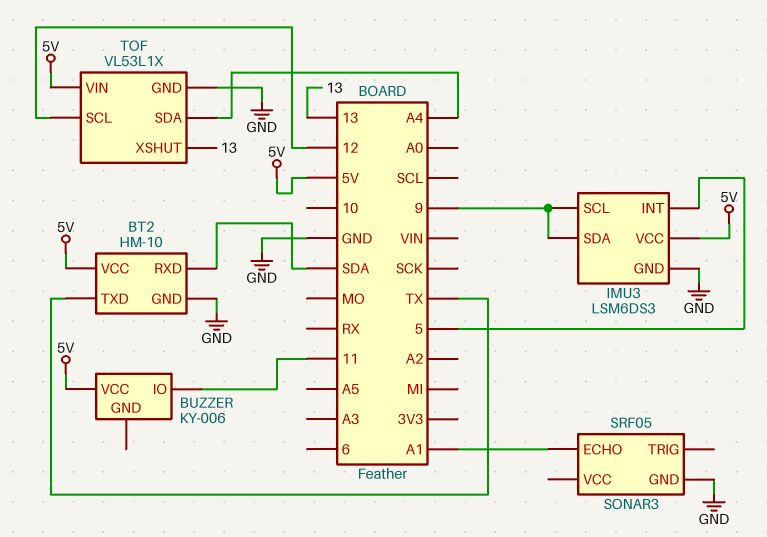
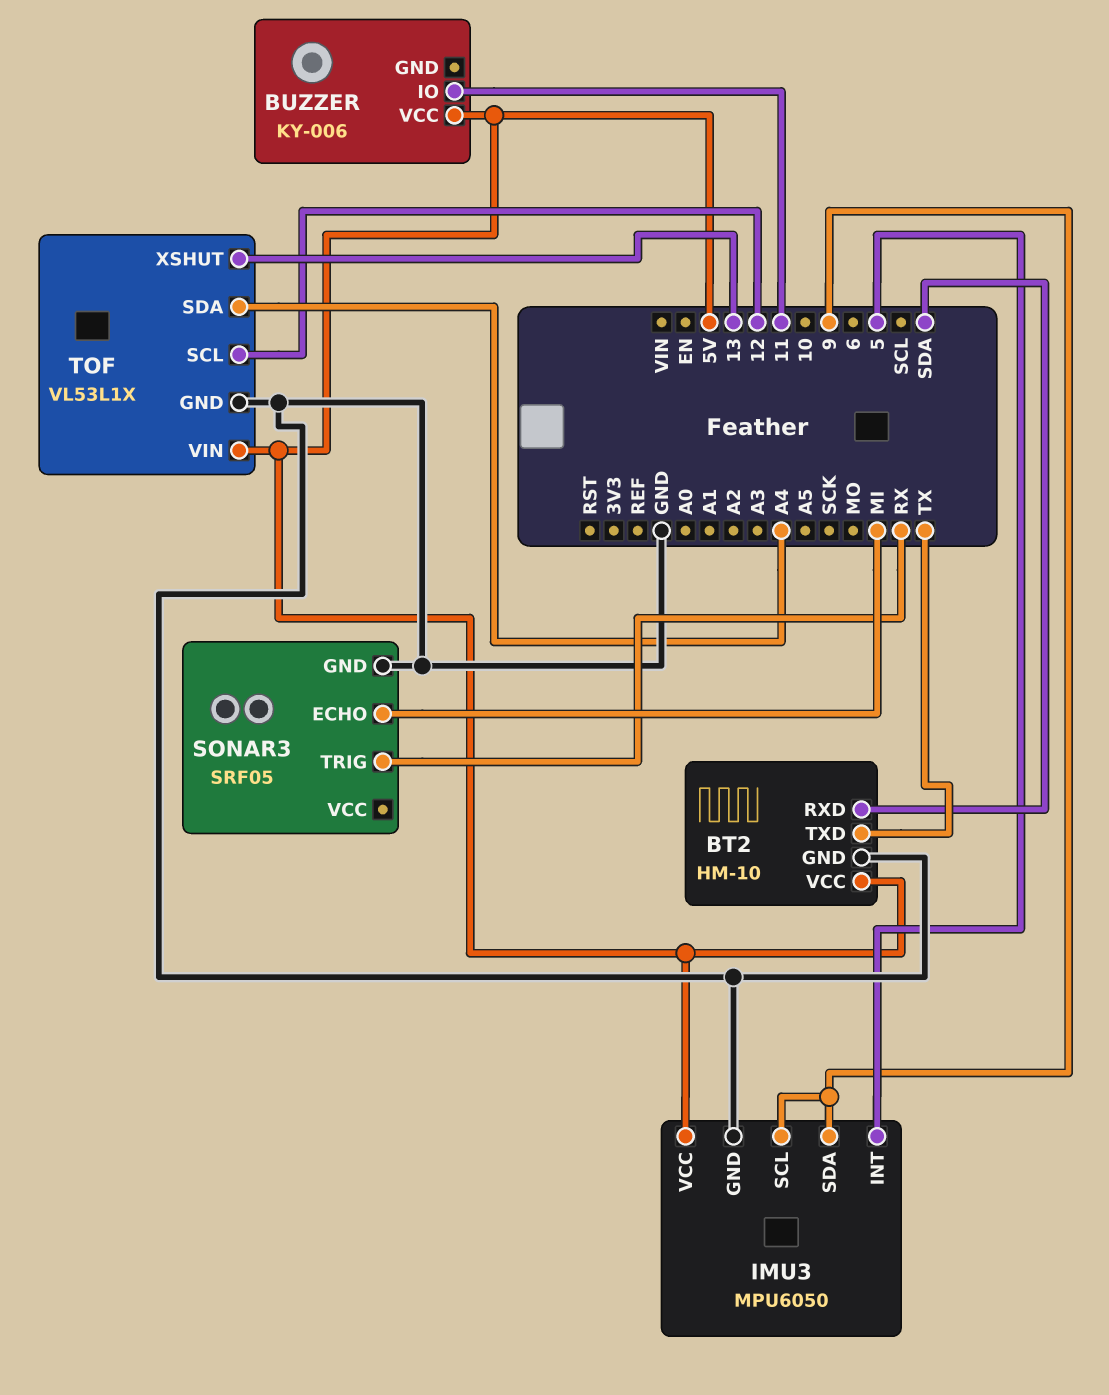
IMU3: LSM6DS3 -> MPU6050
SONAR3 pin ECHO: A1 -> MI
SONAR3 pin TRIG: none -> RX

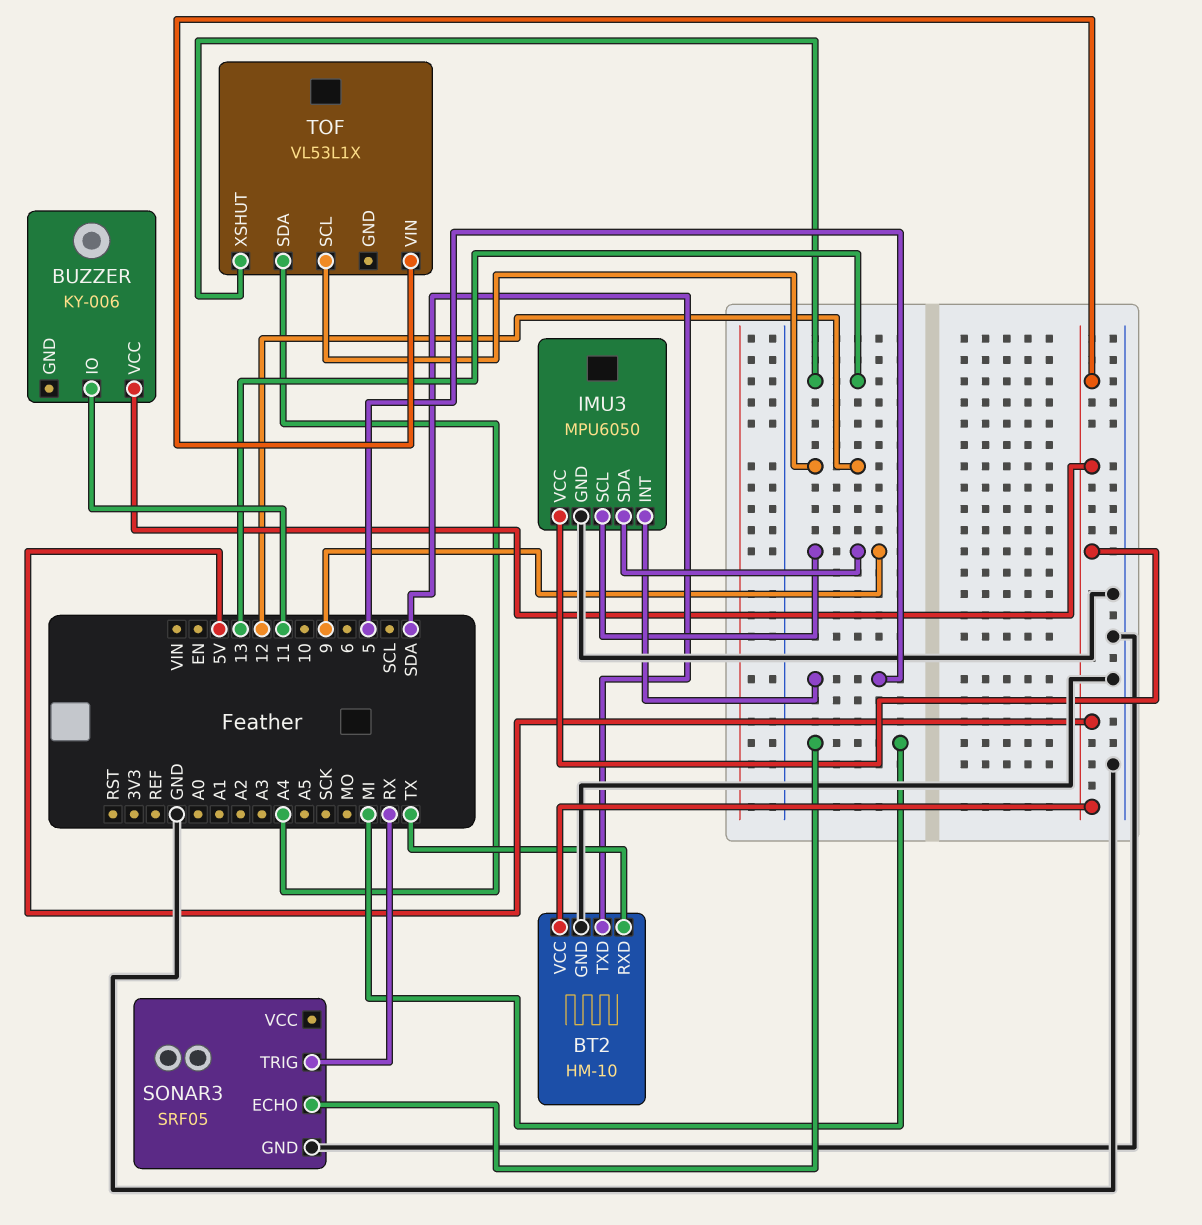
BT2 pin RXD: SDA -> TX
BT2 pin TXD: TX -> SDA
TOF pin GND: GND -> none

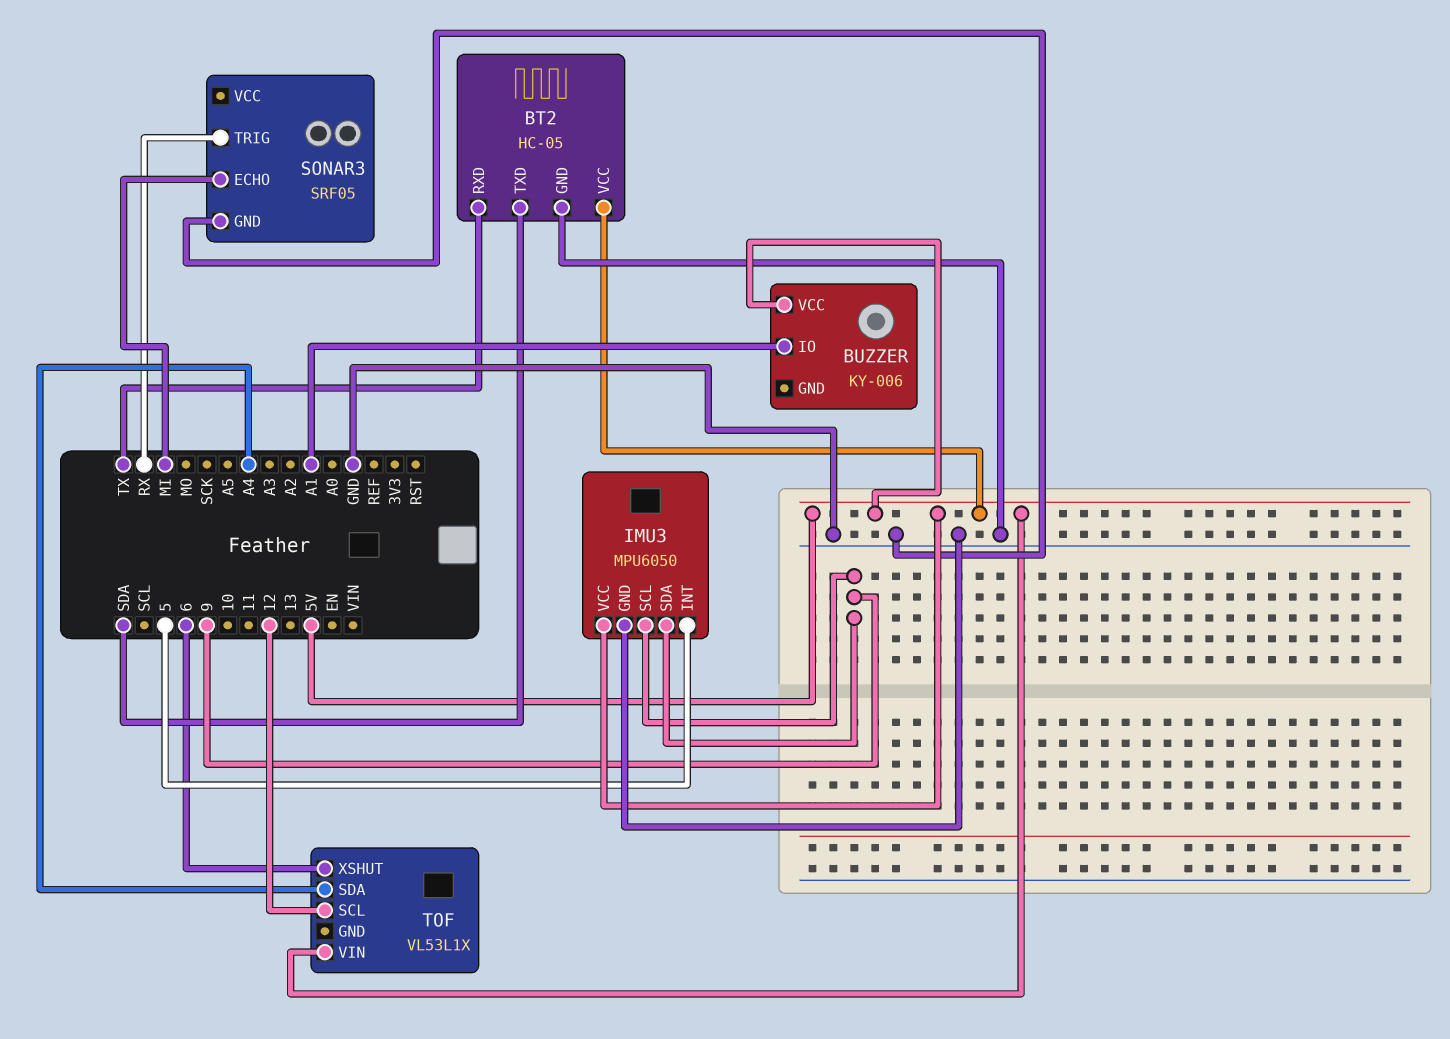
BT2: HM-10 -> HC-05
BUZZER pin IO: 11 -> A1
TOF pin XSHUT: 13 -> 6

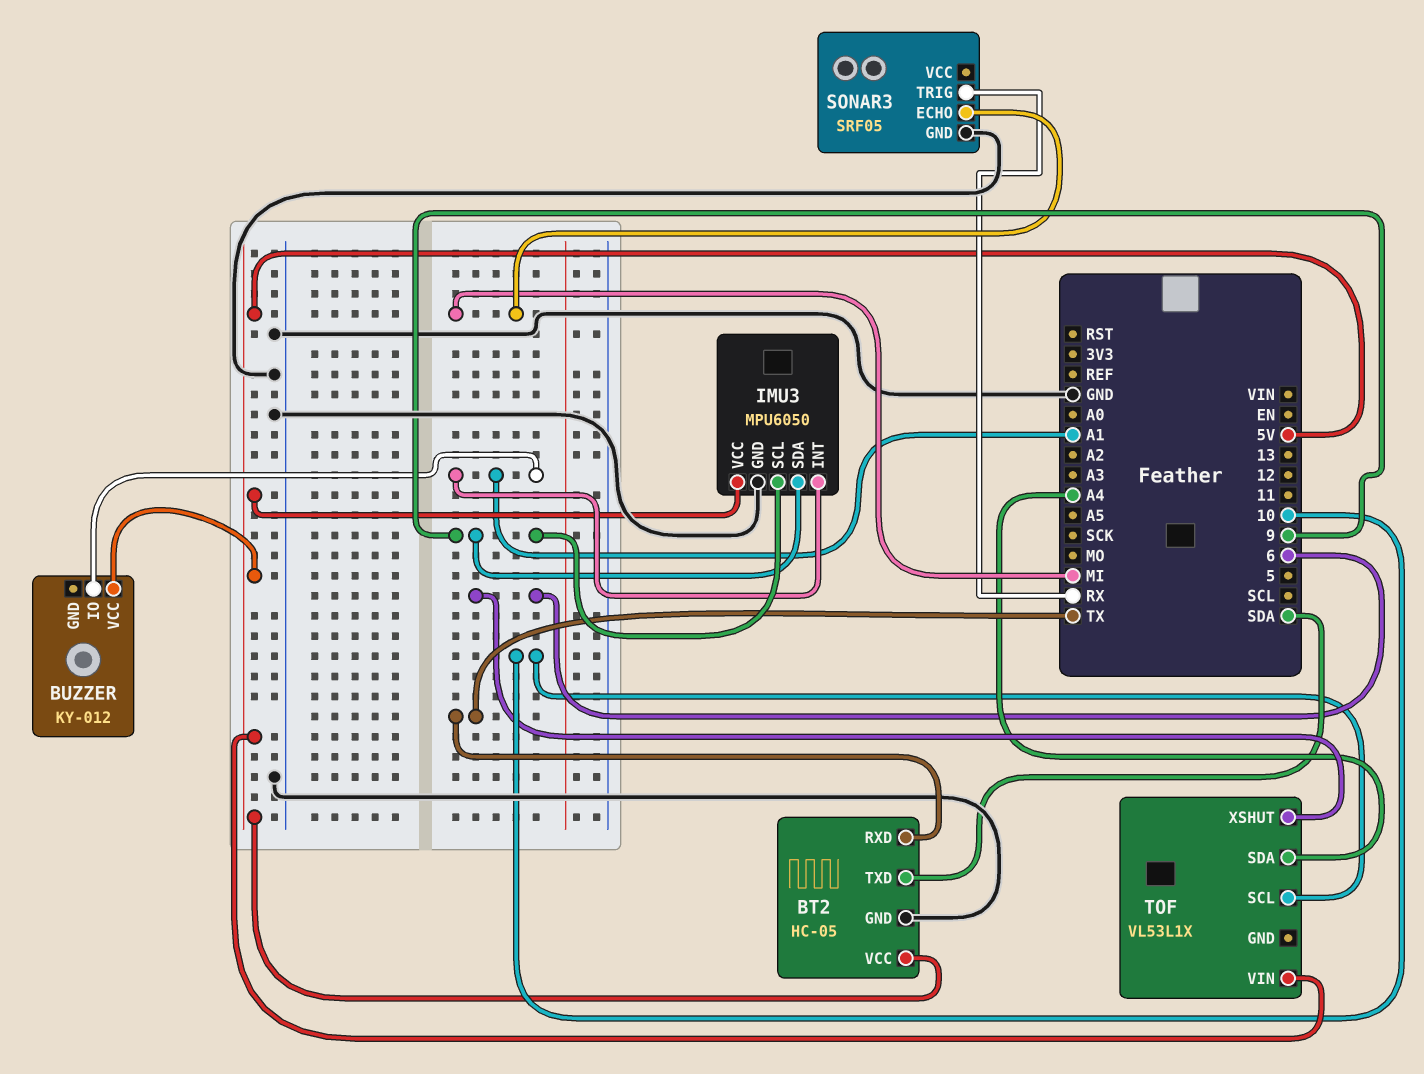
BUZZER: KY-006 -> KY-012
IMU3 pin INT: 5 -> A1
TOF pin SCL: 12 -> 10

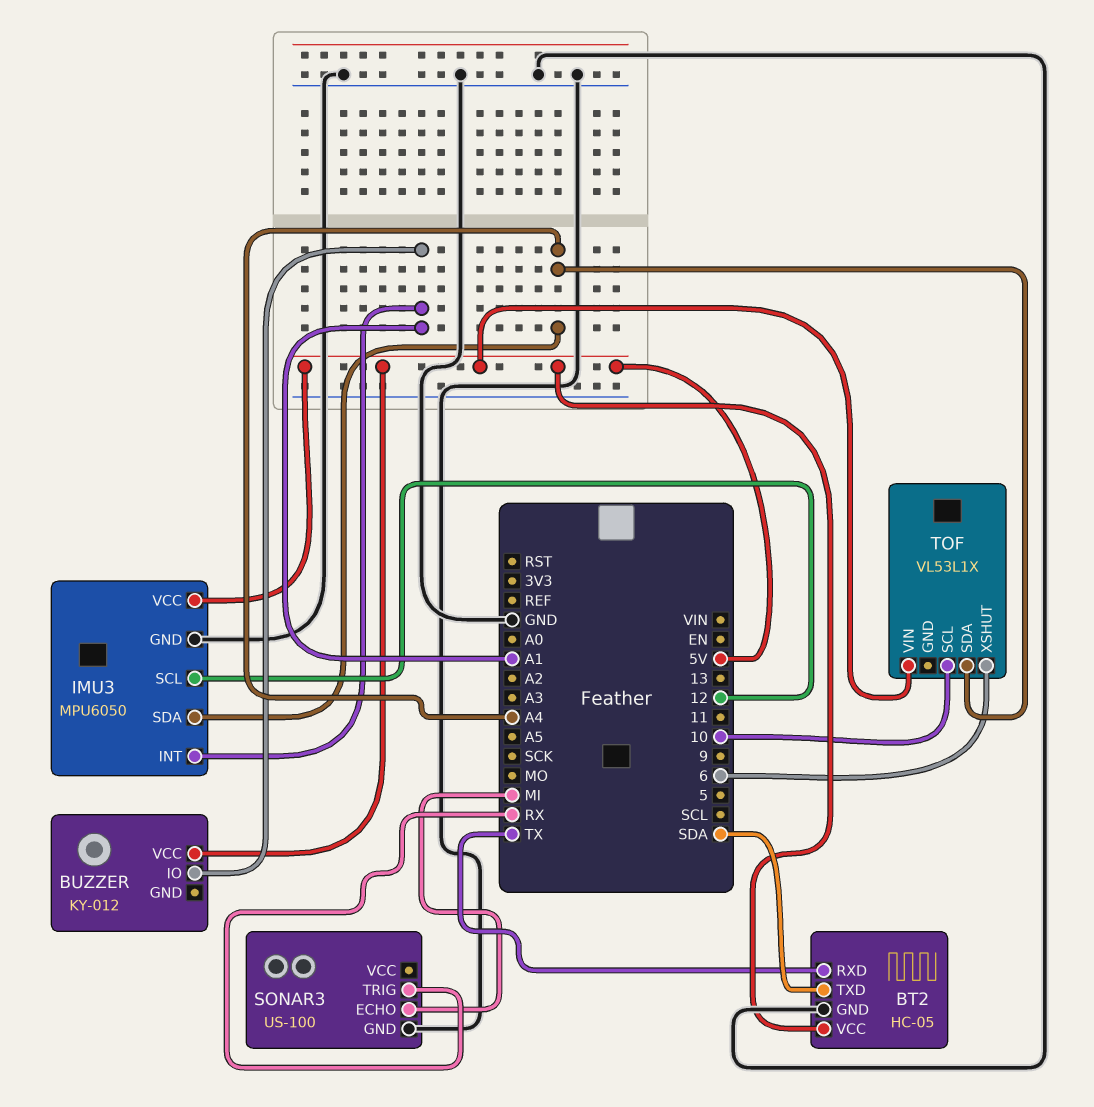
IMU3 pin SCL: 9 -> 12
IMU3 pin SDA: 9 -> A4
SONAR3: SRF05 -> US-100

